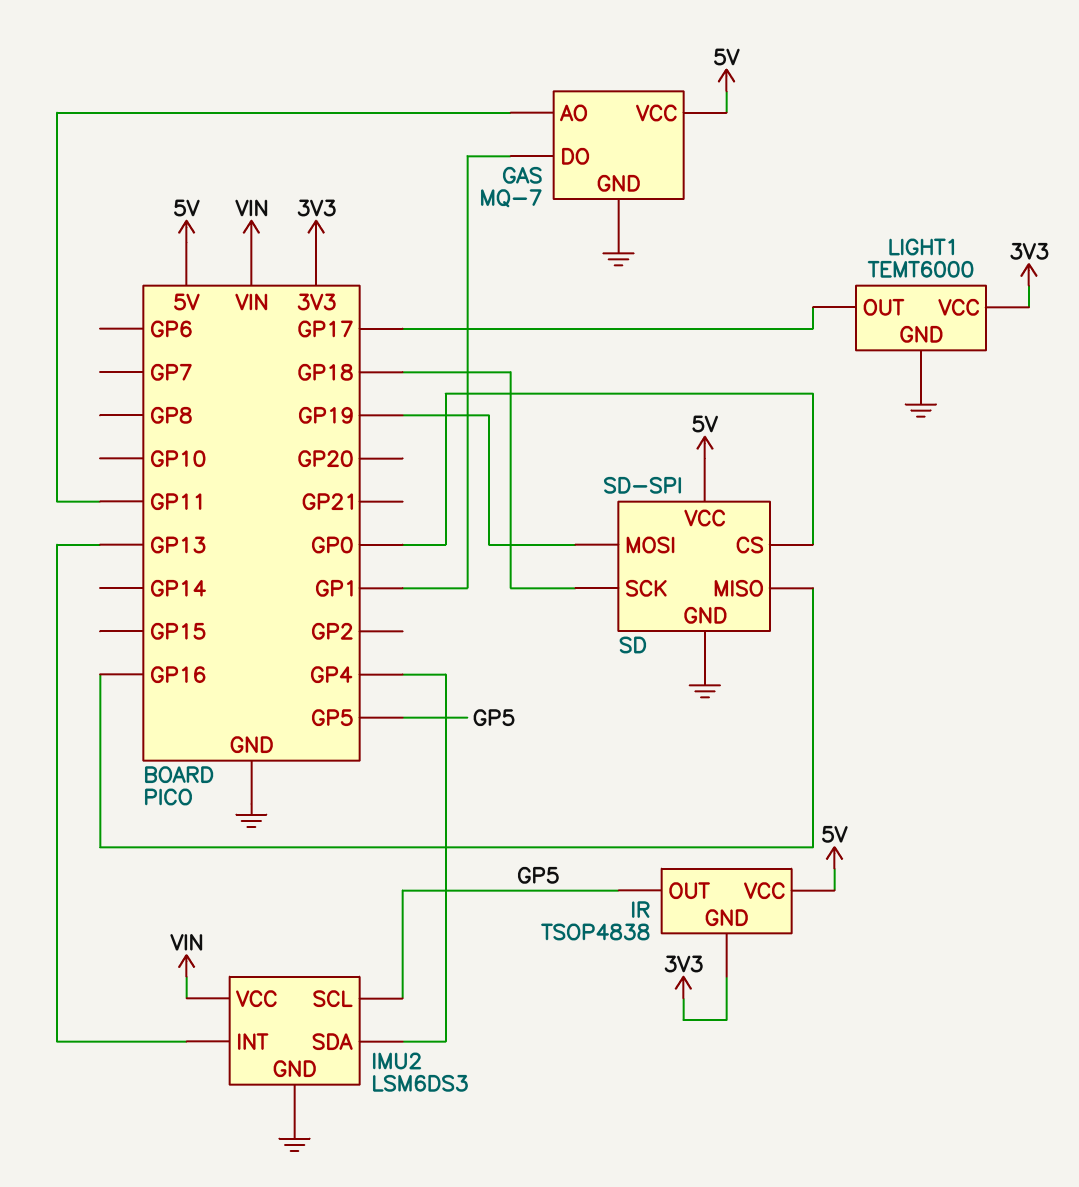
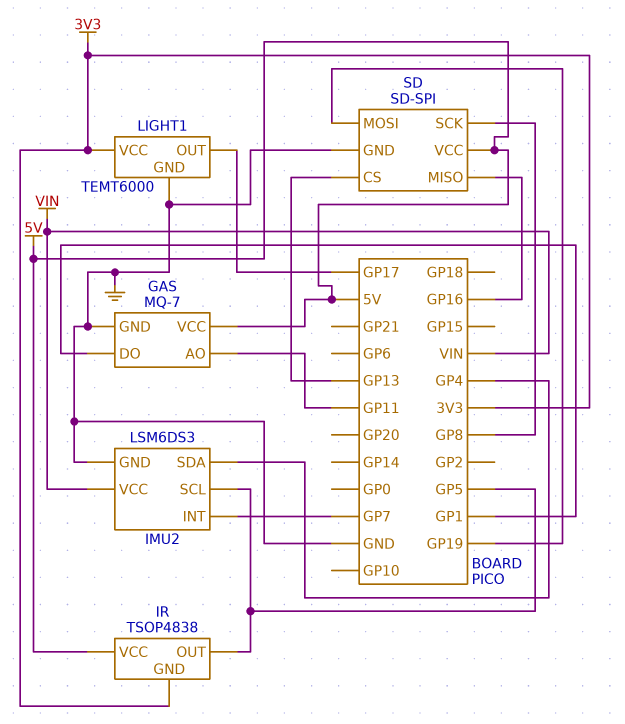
IMU2 pin INT: GP13 -> GP7
SD pin CS: GP0 -> GP13
SD pin SCK: GP18 -> GP8

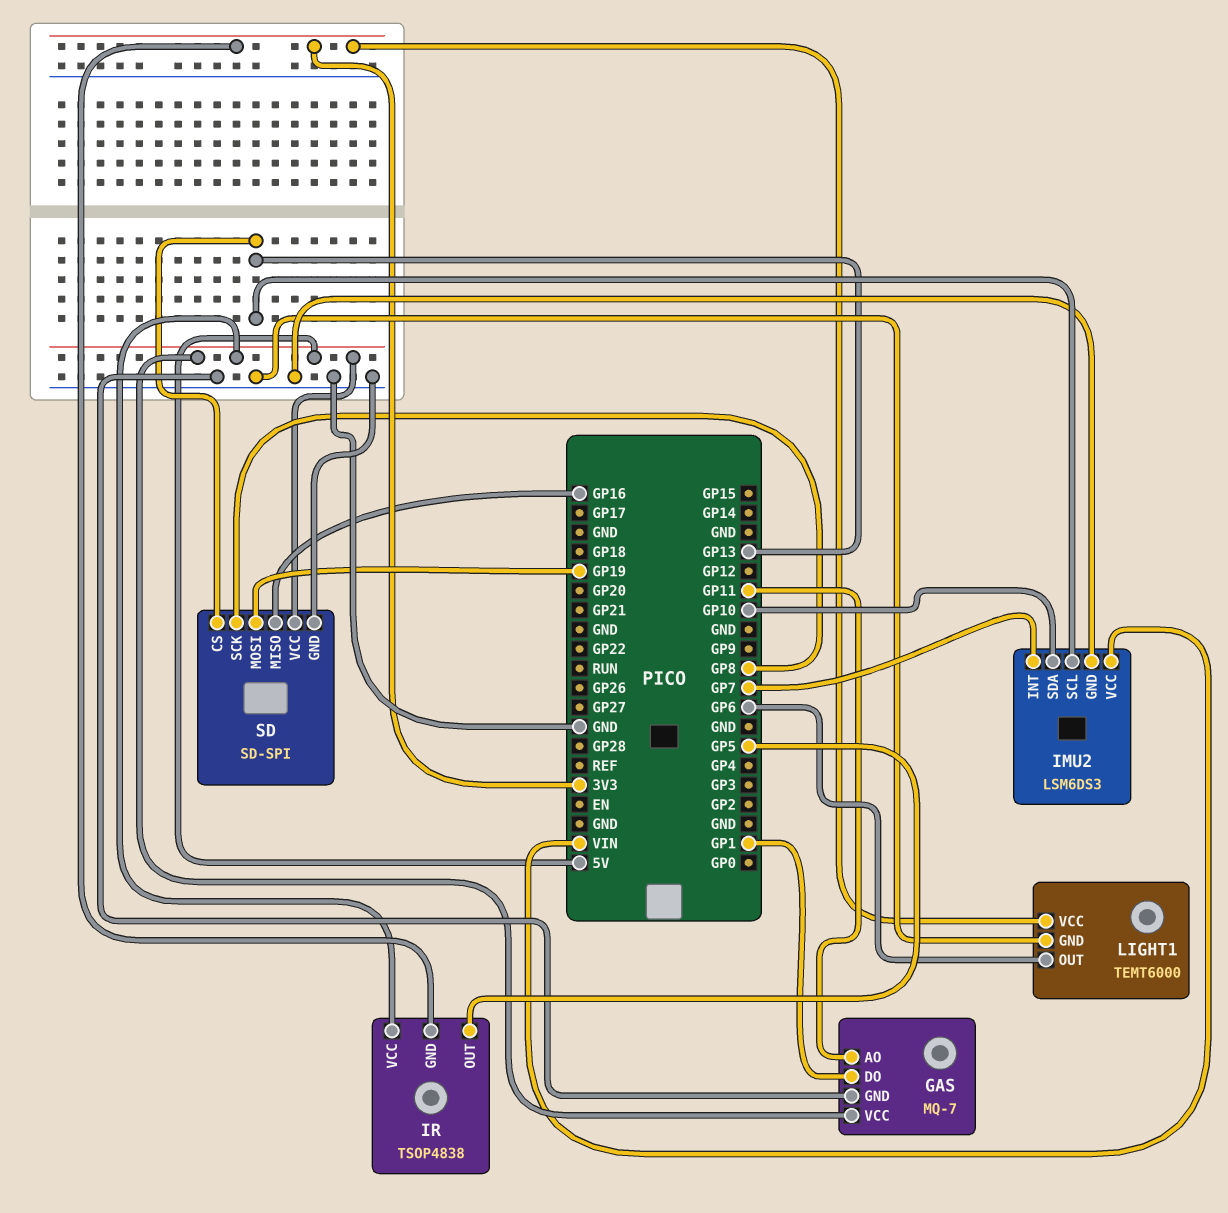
IMU2 pin SCL: GP5 -> GP13
IMU2 pin SDA: GP4 -> GP10
LIGHT1 pin OUT: GP17 -> GP6

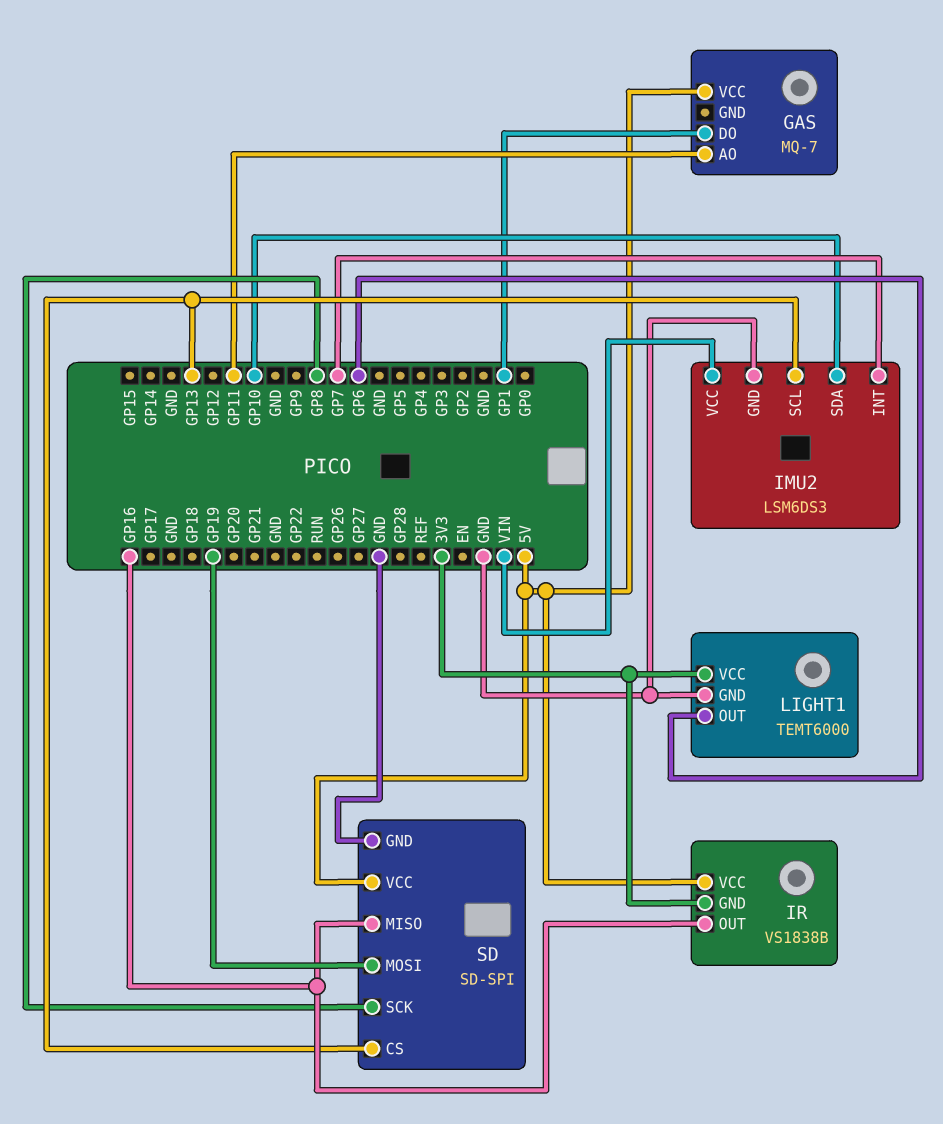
GAS pin GND: GND -> none
IR: TSOP4838 -> VS1838B
IR pin OUT: GP5 -> GP16

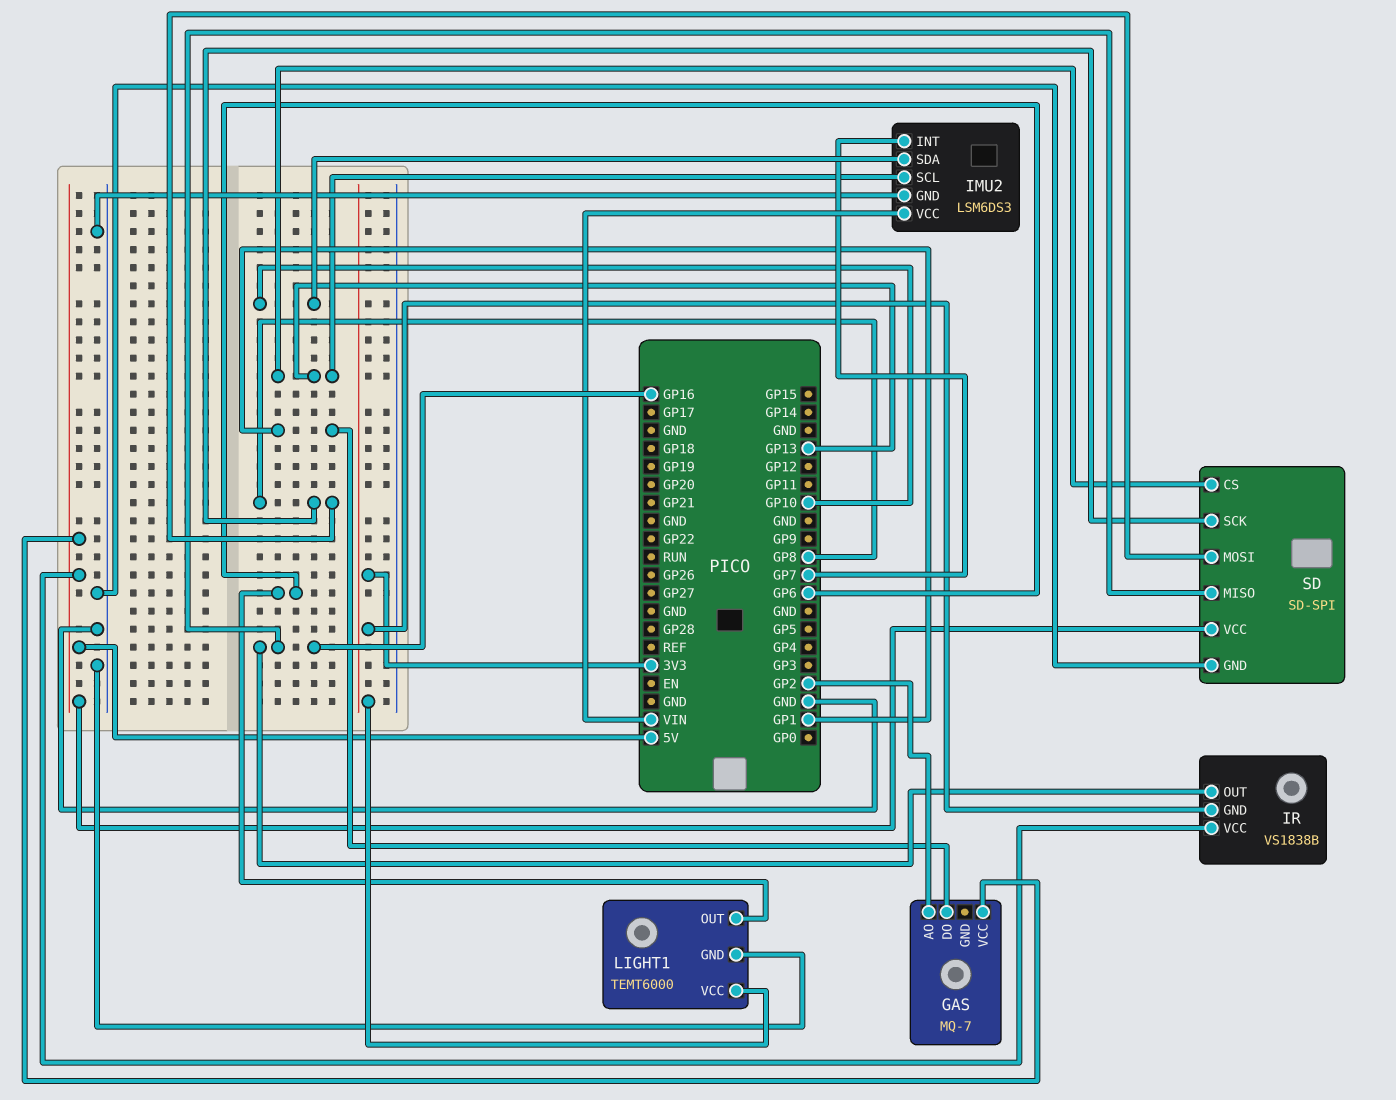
GAS pin AO: GP11 -> GP2
SD pin MOSI: GP19 -> GP8

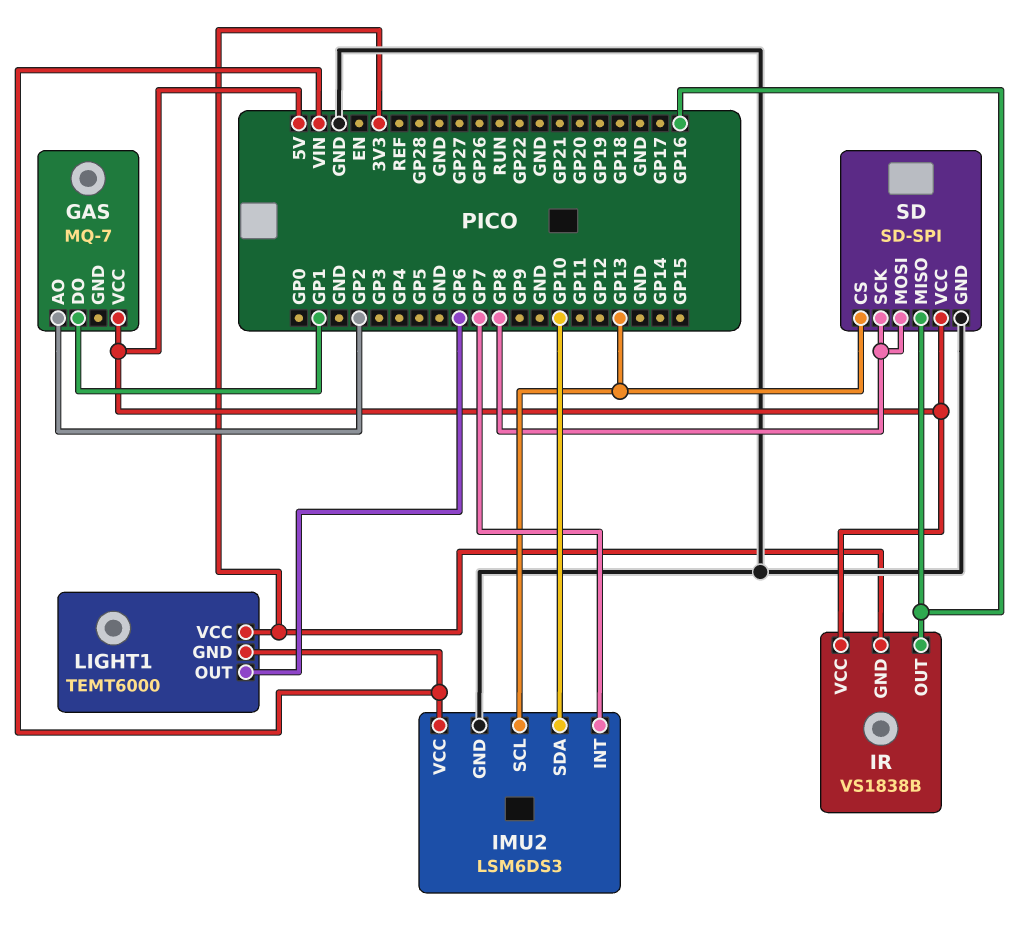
LIGHT1 pin GND: GND -> VIN

